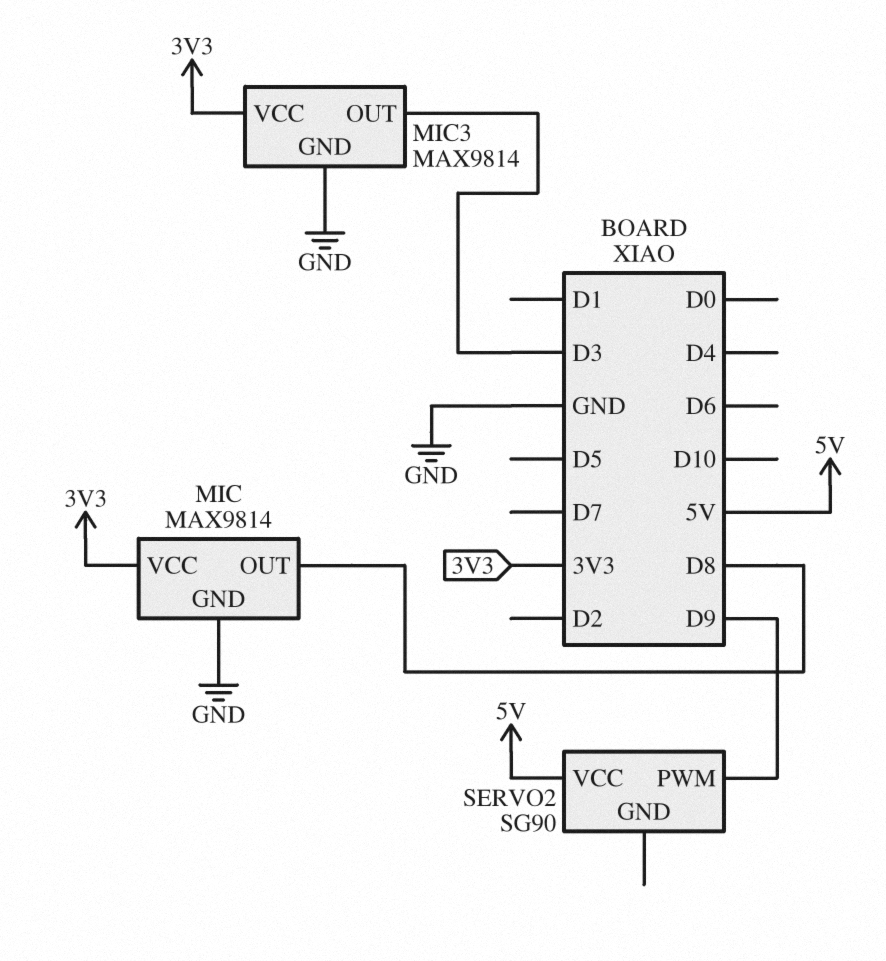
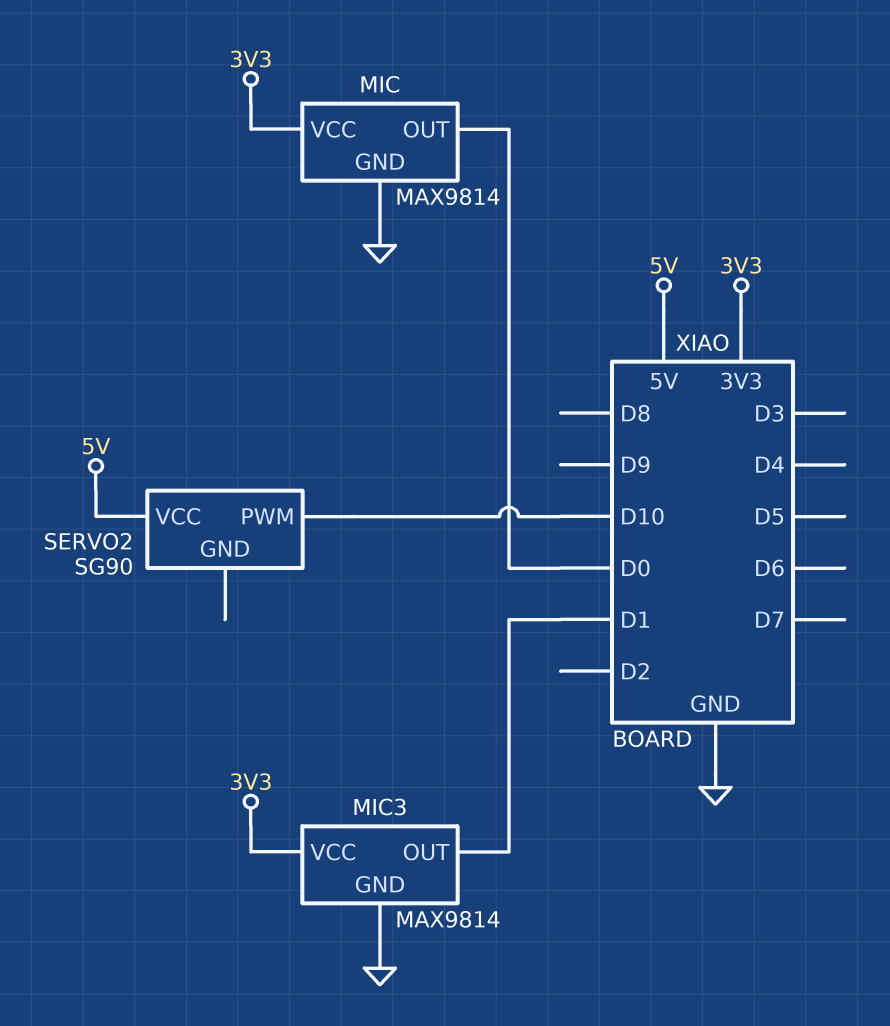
MIC pin OUT: D8 -> D0
MIC3 pin OUT: D3 -> D1
SERVO2 pin PWM: D9 -> D10

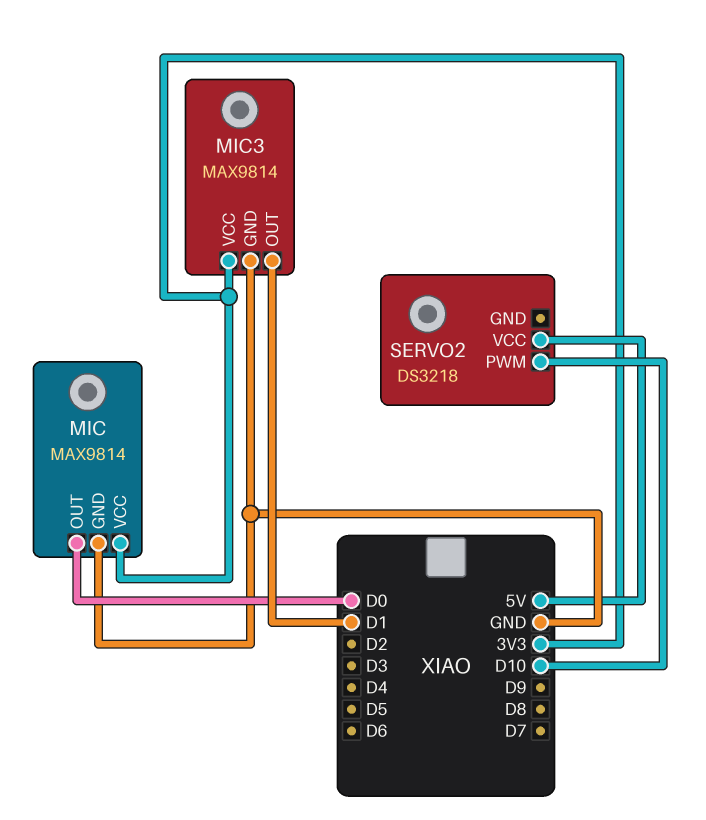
SERVO2: SG90 -> DS3218

